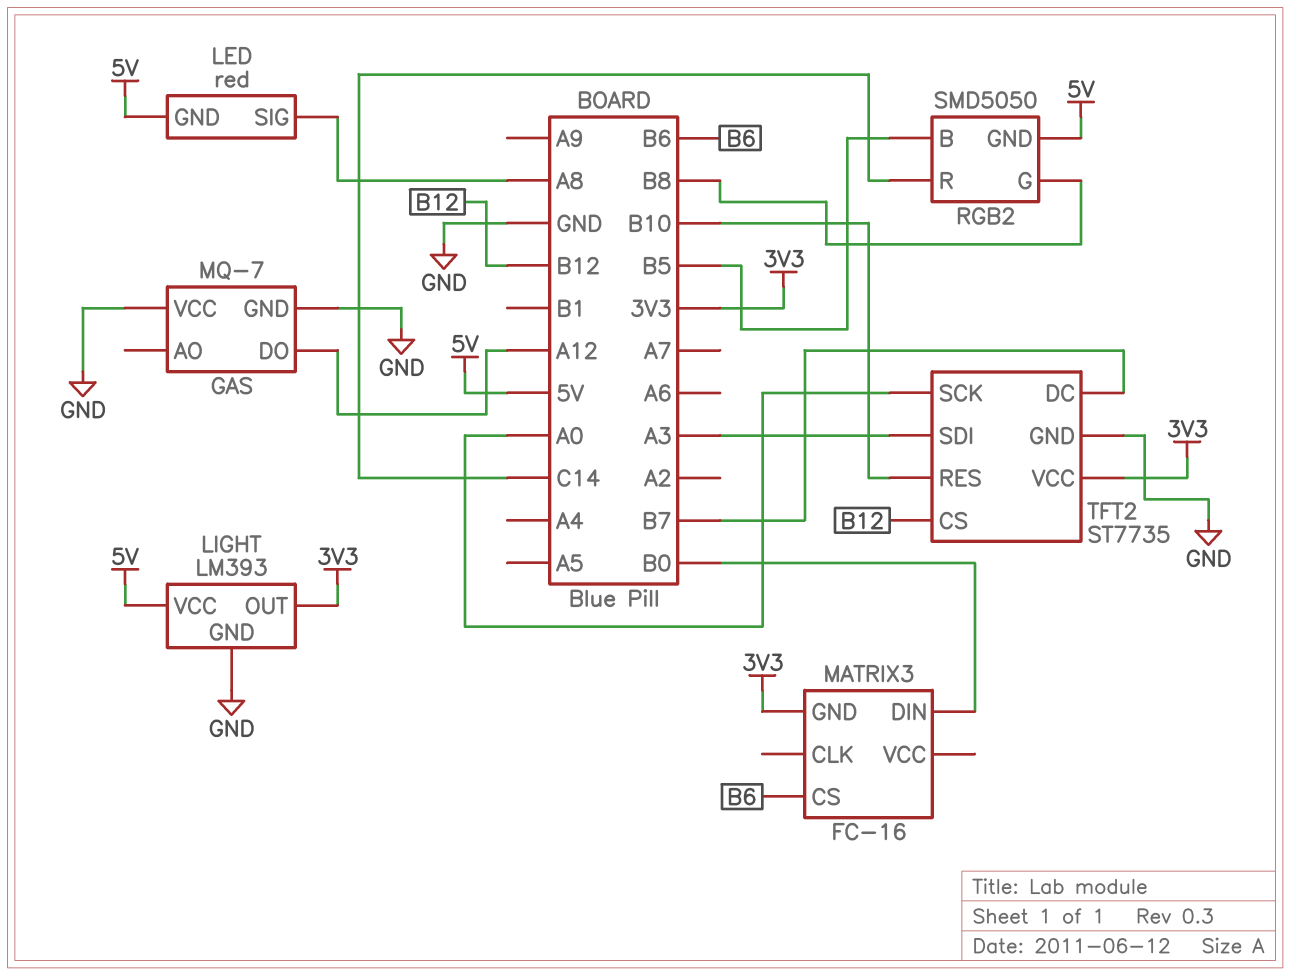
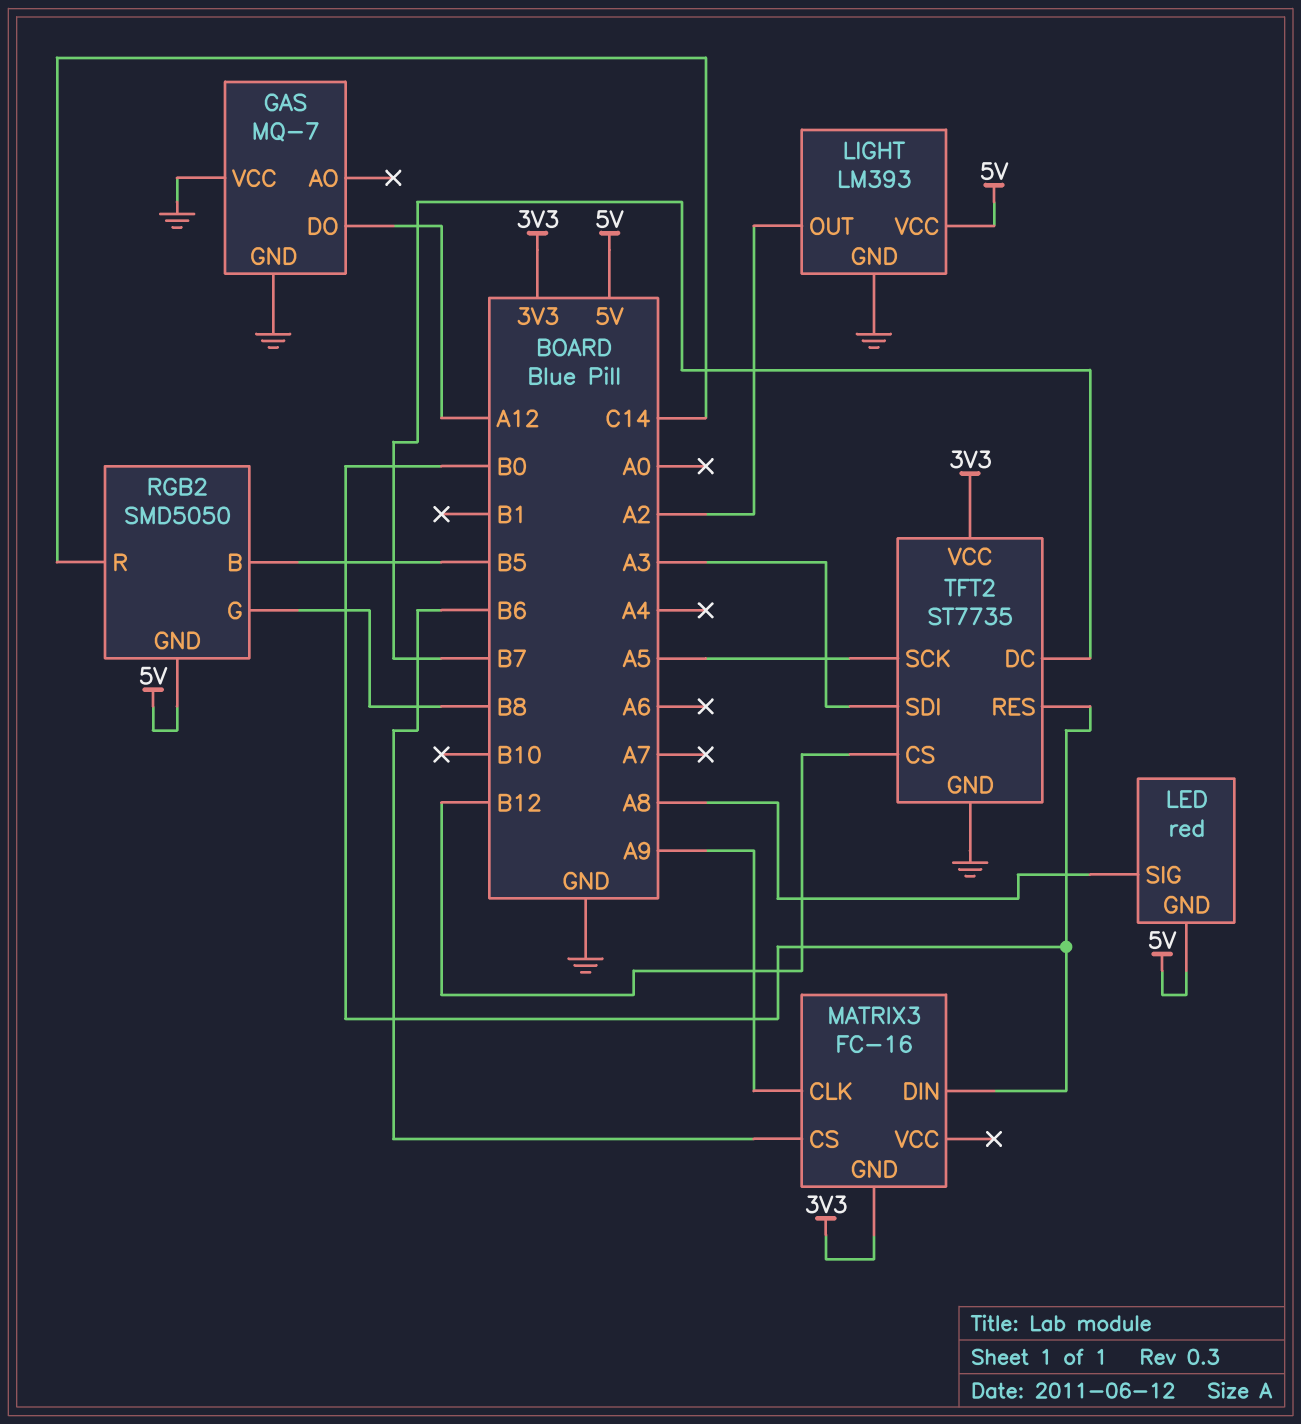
LIGHT pin OUT: 3V3 -> A2
MATRIX3 pin CLK: none -> A9
TFT2 pin RES: B10 -> B0
TFT2 pin SCK: A0 -> A5

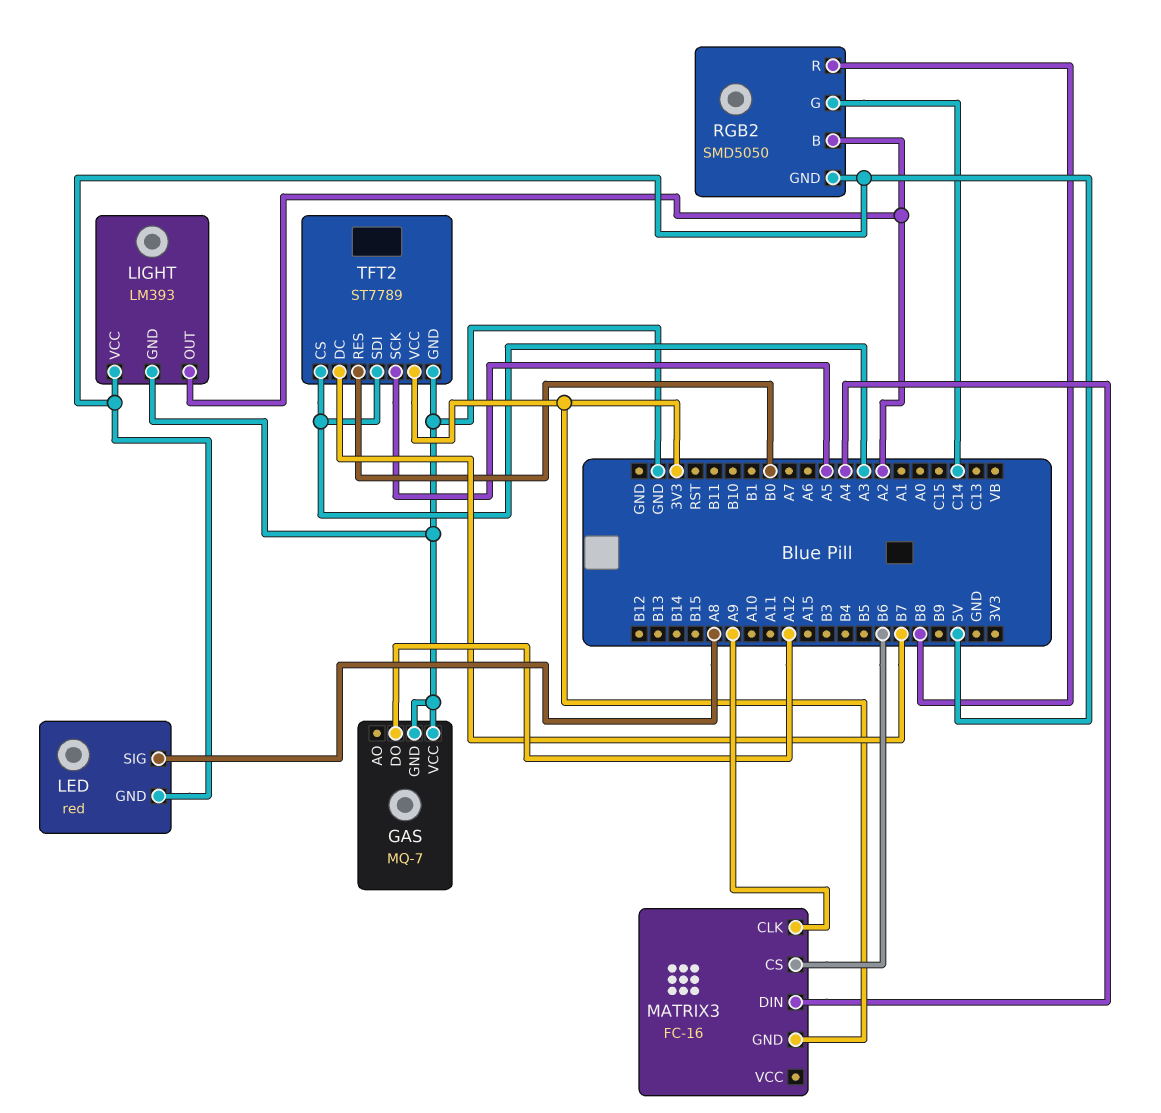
MATRIX3 pin DIN: B0 -> A4
RGB2 pin B: B5 -> A2
RGB2 pin G: B8 -> C14
RGB2 pin R: C14 -> B8
TFT2: ST7735 -> ST7789
TFT2 pin CS: B12 -> A3

